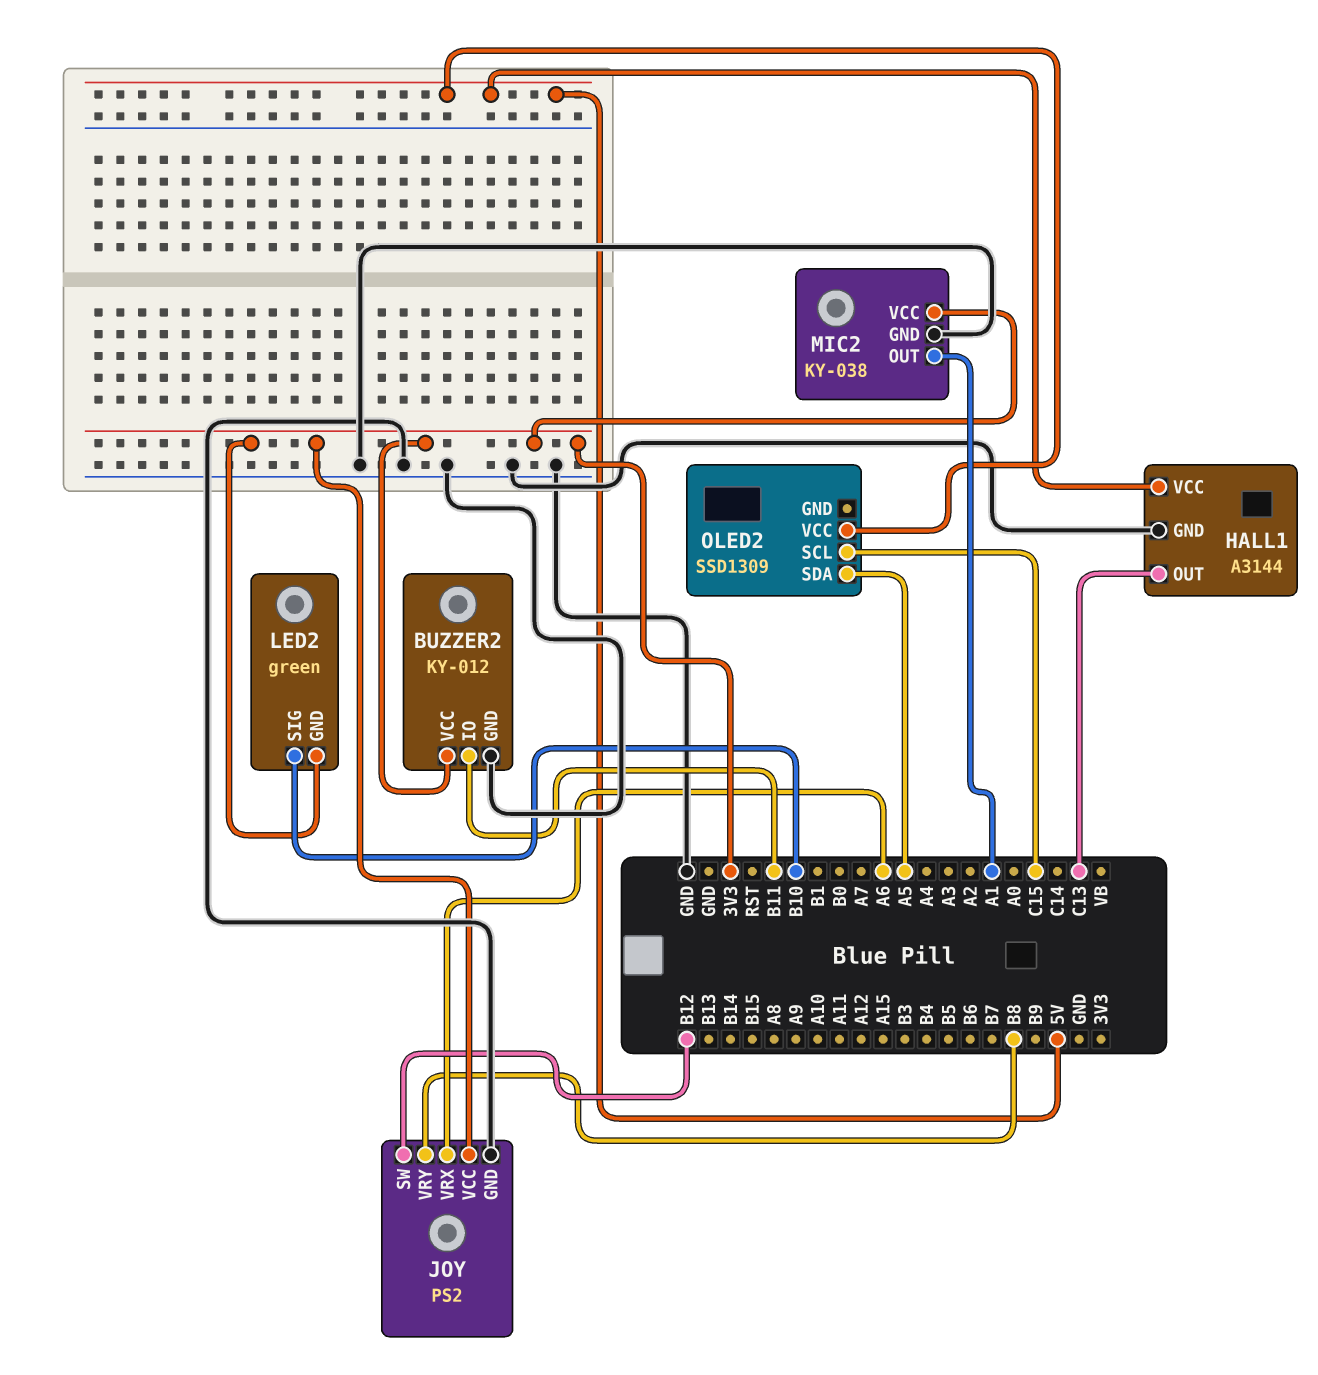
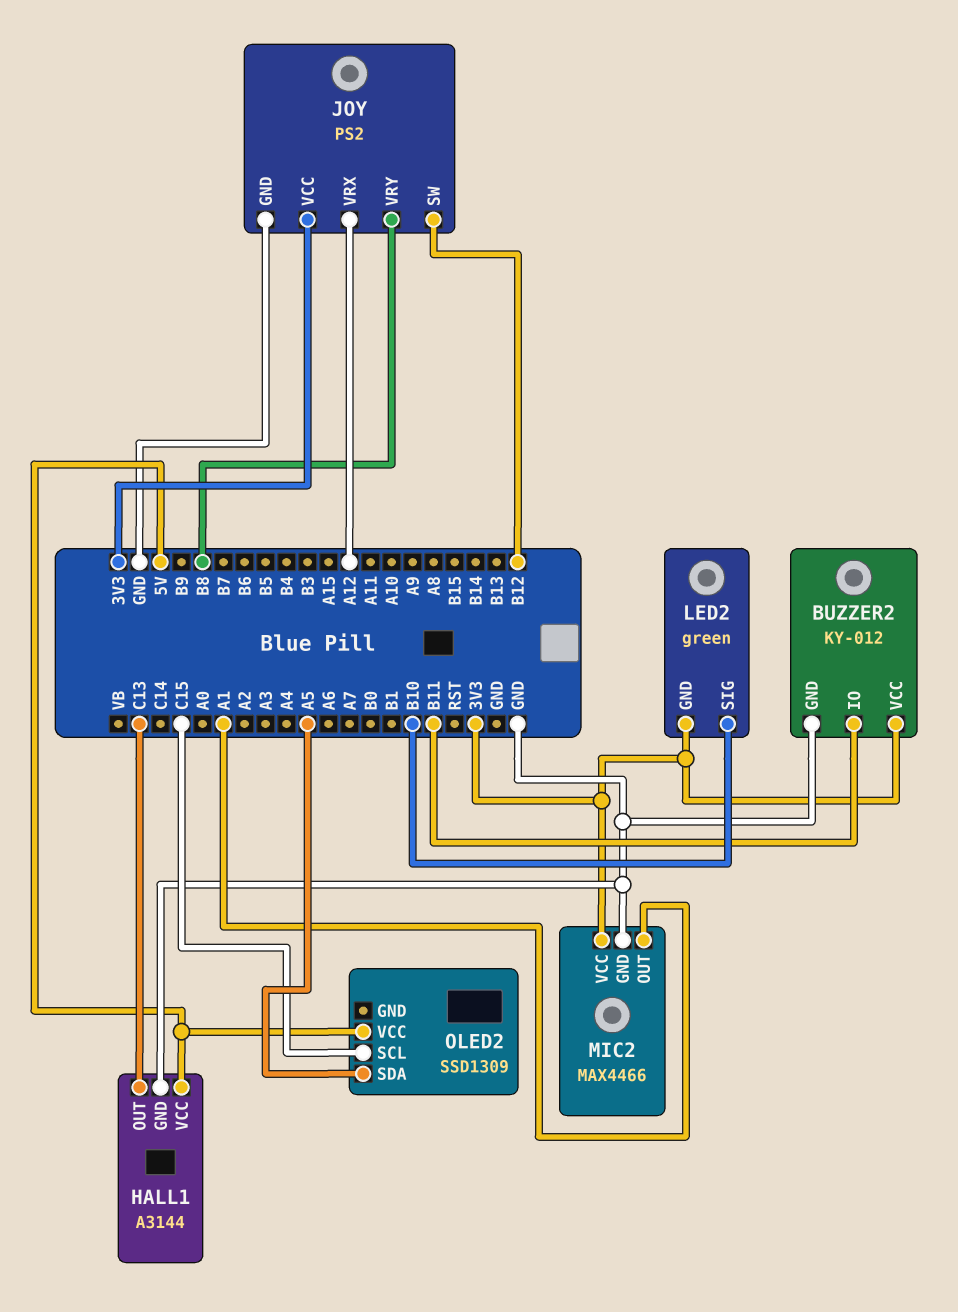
JOY pin VRX: A6 -> A12
MIC2: KY-038 -> MAX4466

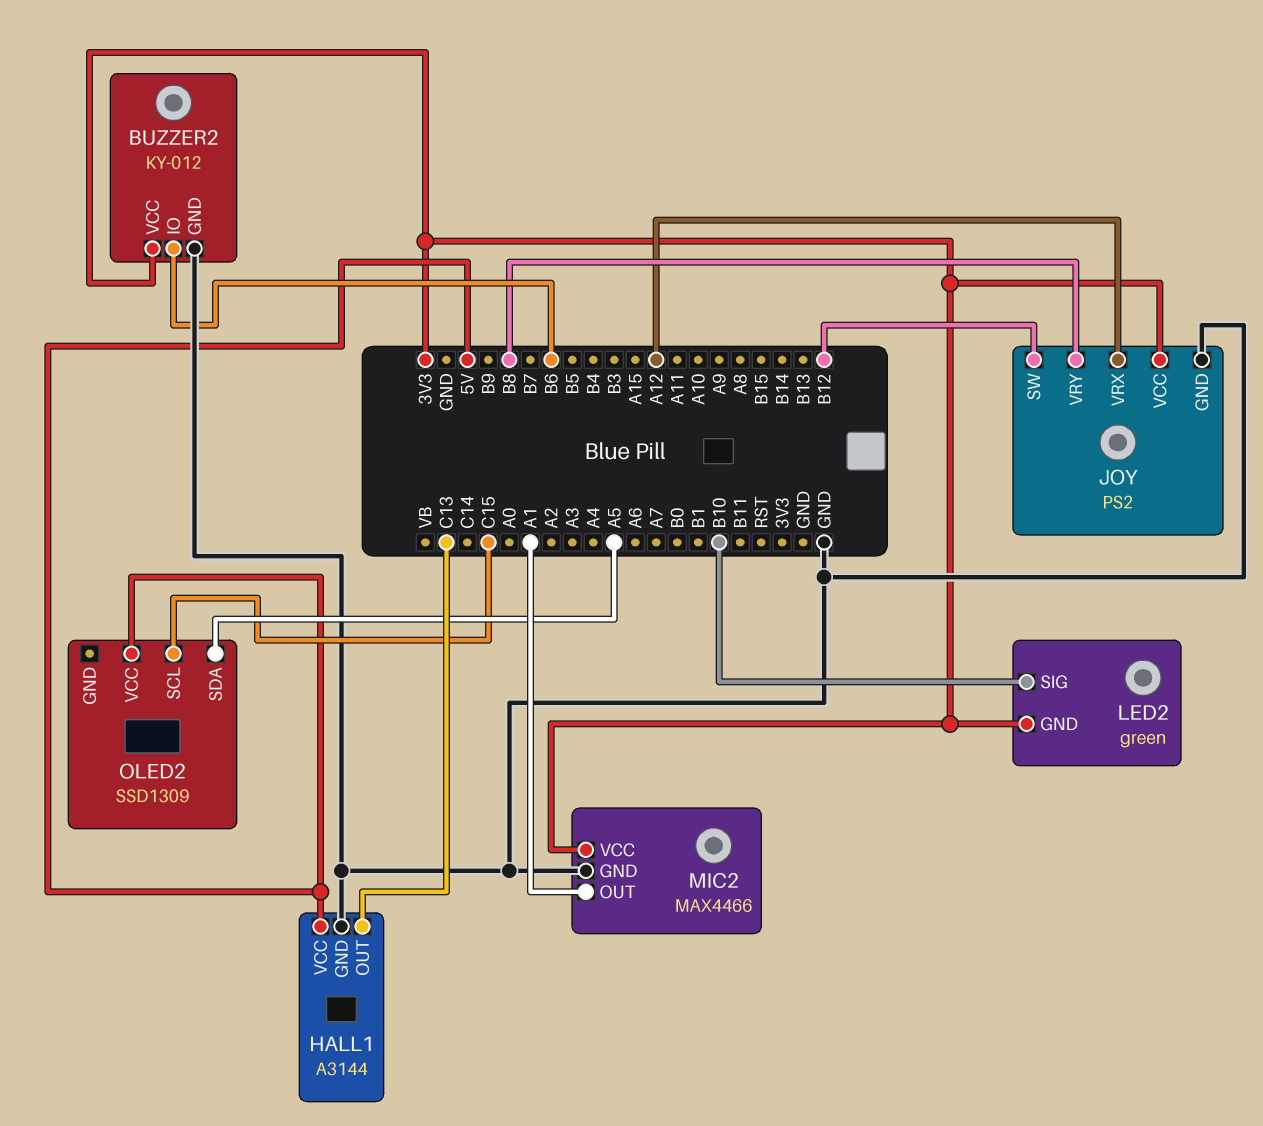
BUZZER2 pin IO: B11 -> B6

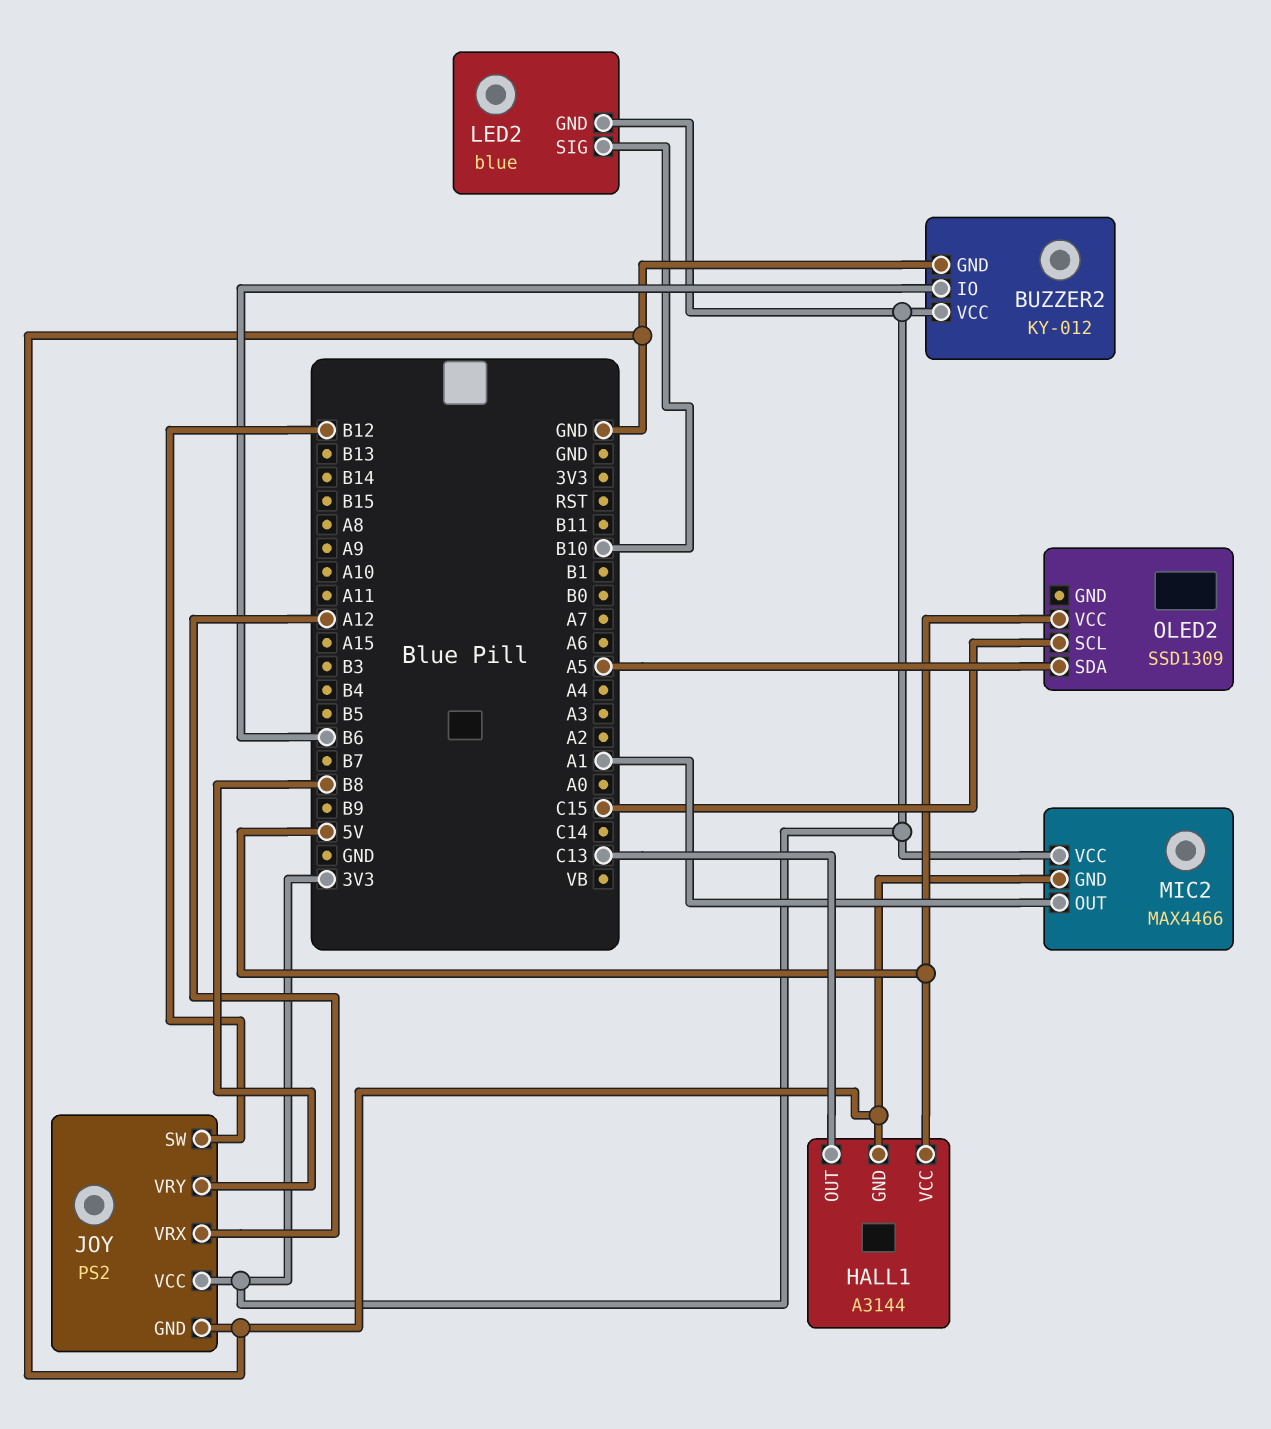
LED2: green -> blue

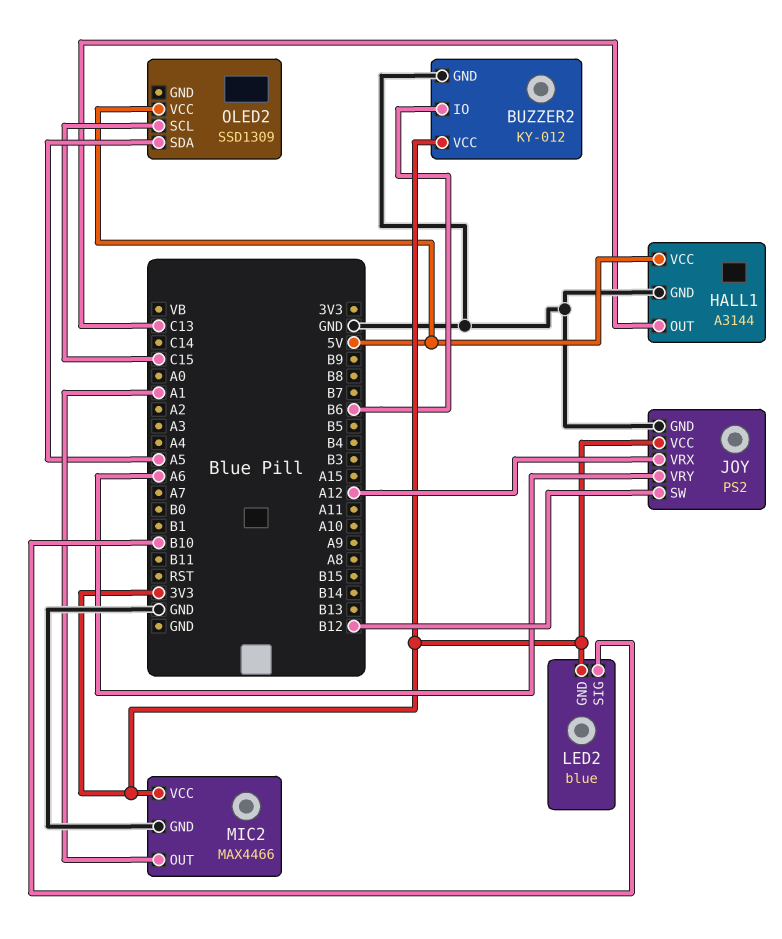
JOY pin VRY: B8 -> A6

